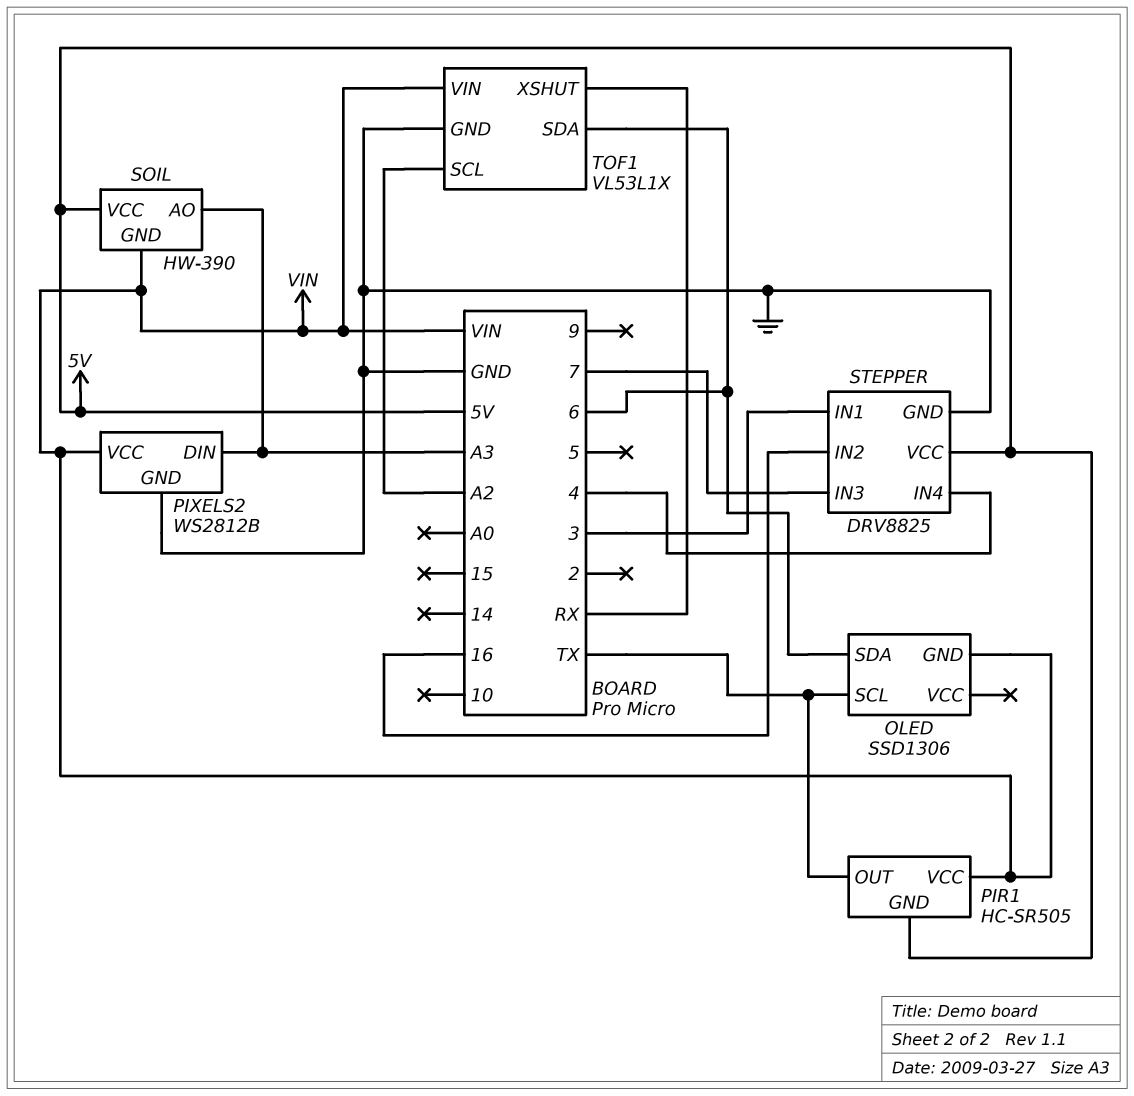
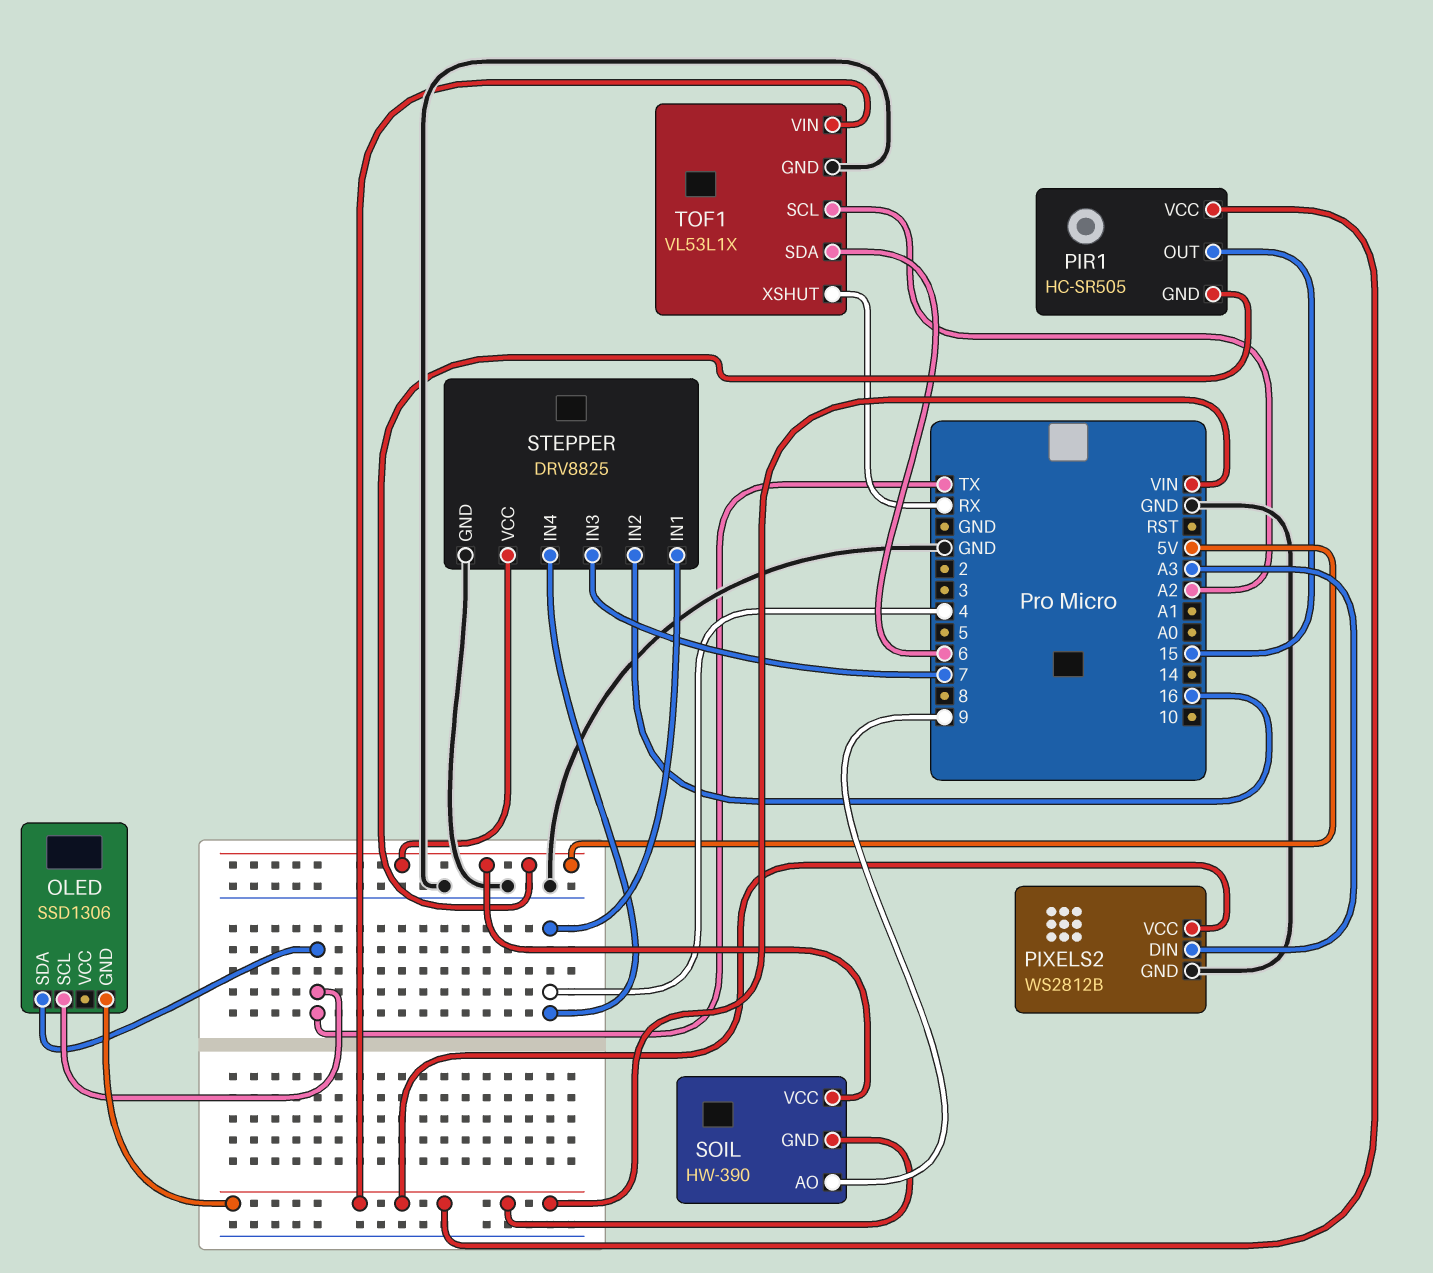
OLED pin SDA: 6 -> TX
PIR1 pin OUT: TX -> 15
SOIL pin AO: A3 -> 9
STEPPER pin IN1: 3 -> 4

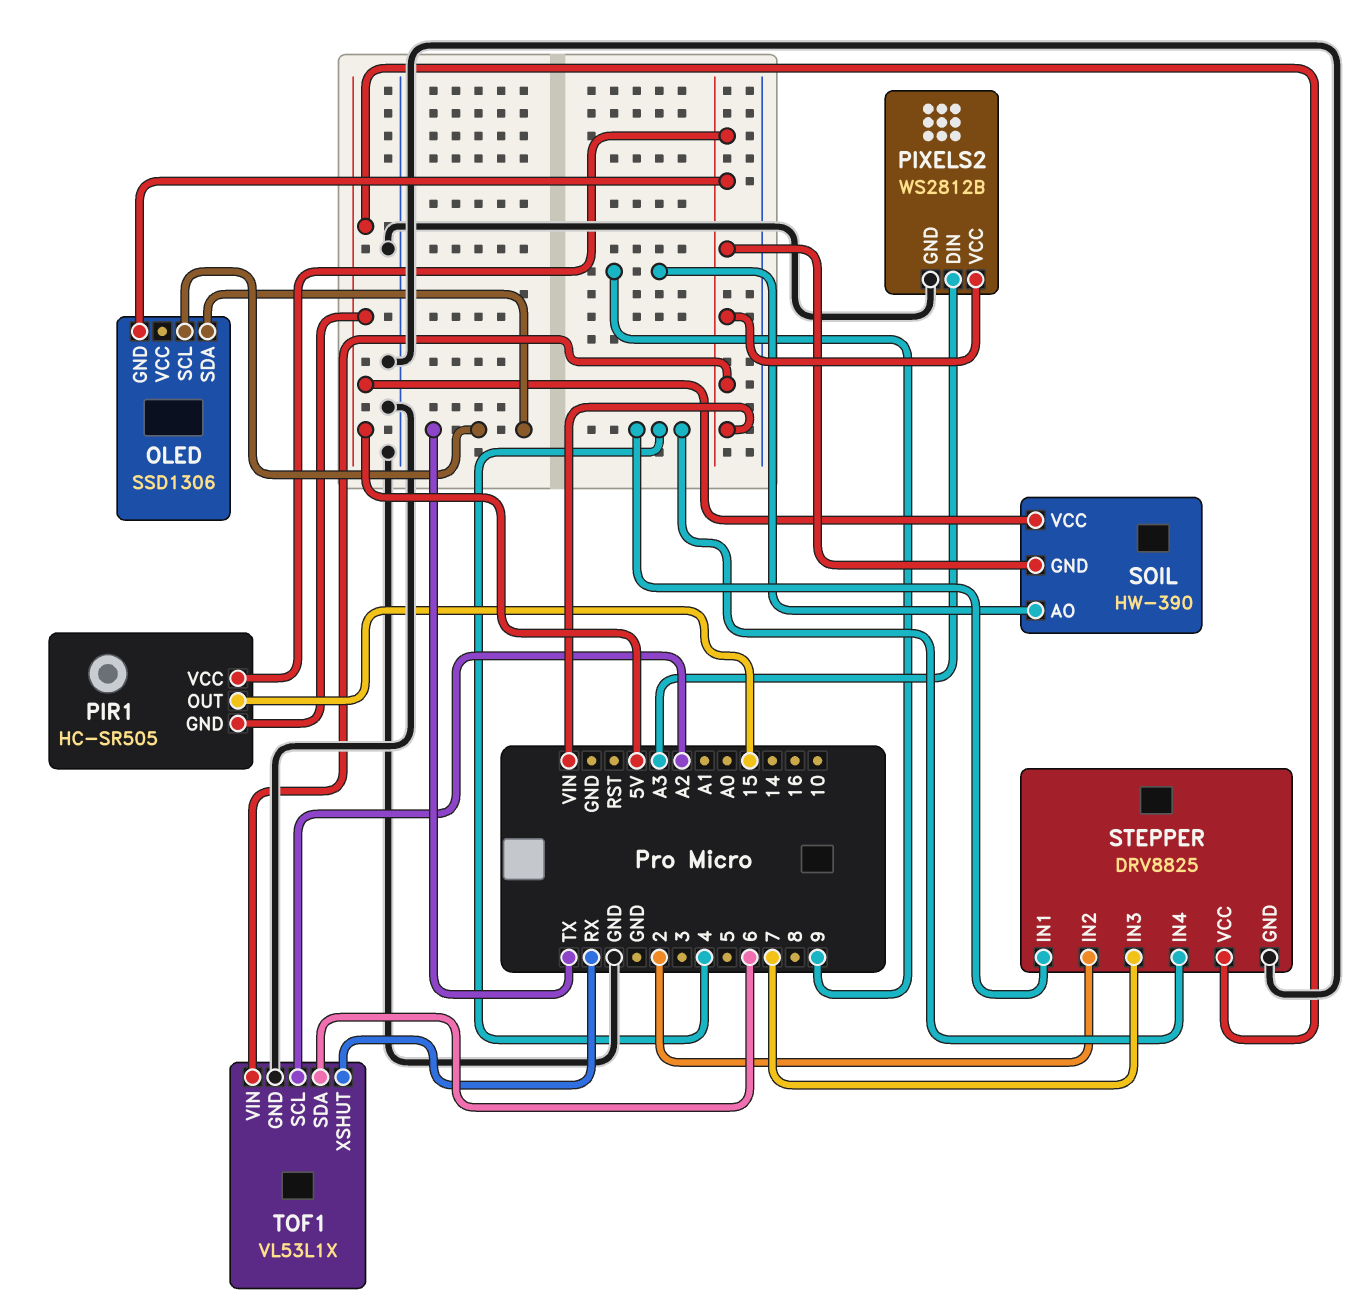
STEPPER pin IN2: 16 -> 2

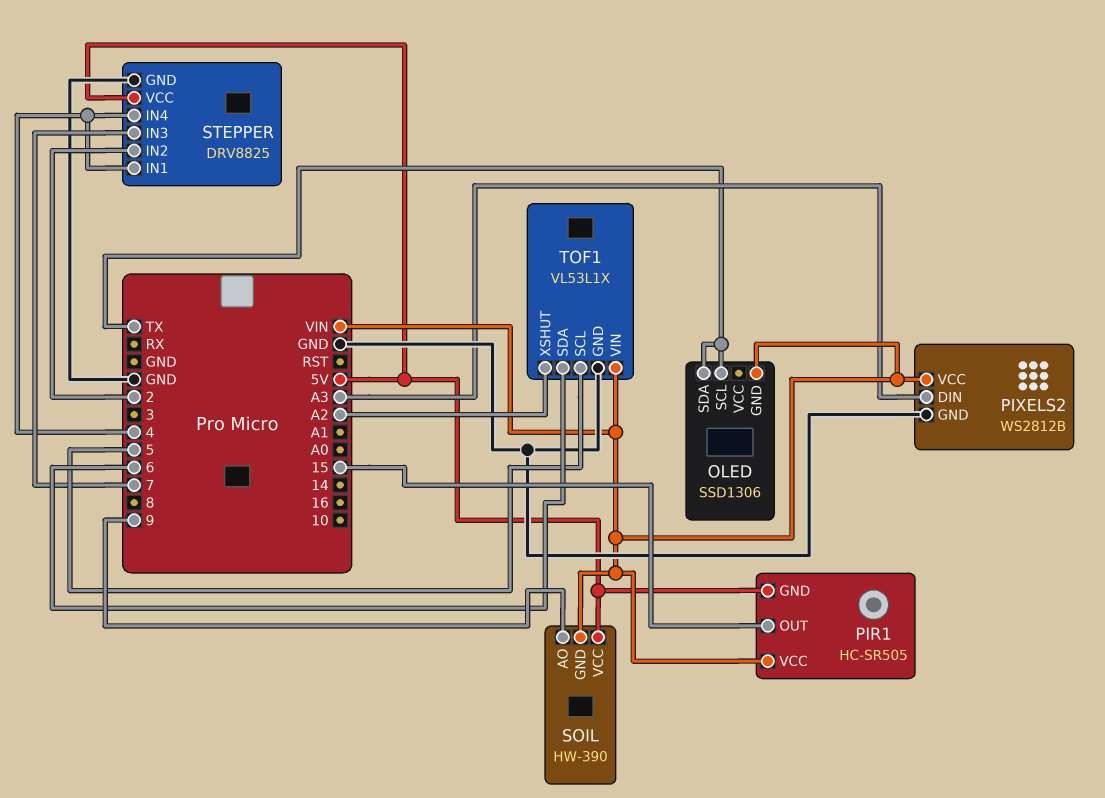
TOF1 pin SCL: A2 -> 5
TOF1 pin XSHUT: RX -> A2

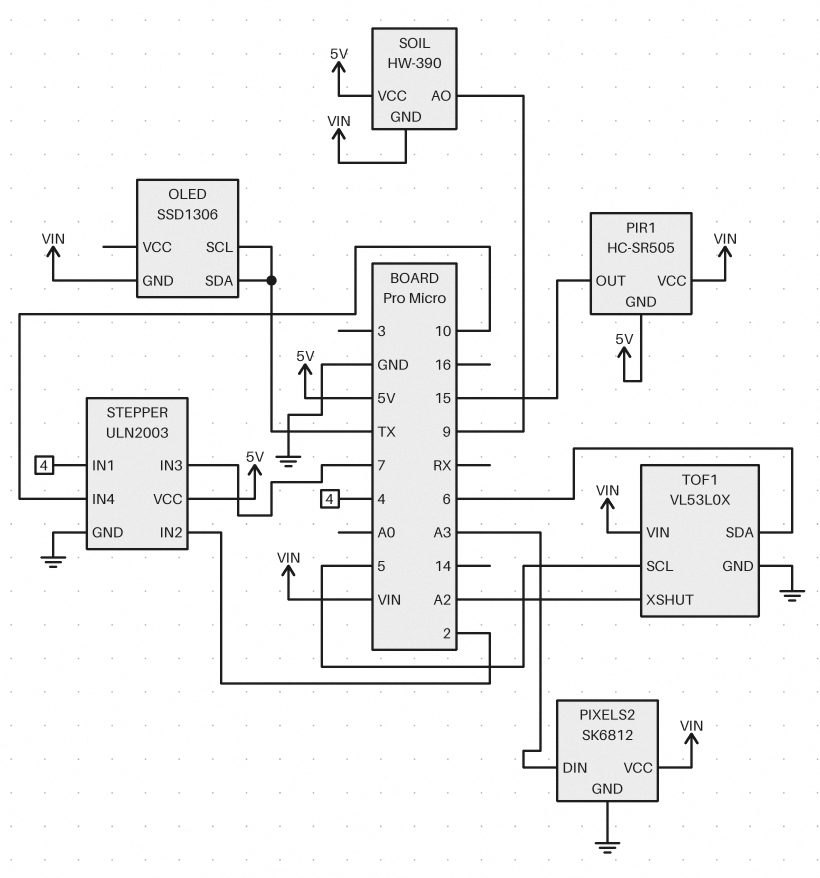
PIXELS2: WS2812B -> SK6812
STEPPER: DRV8825 -> ULN2003
STEPPER pin IN4: 4 -> 10
TOF1: VL53L1X -> VL53L0X

